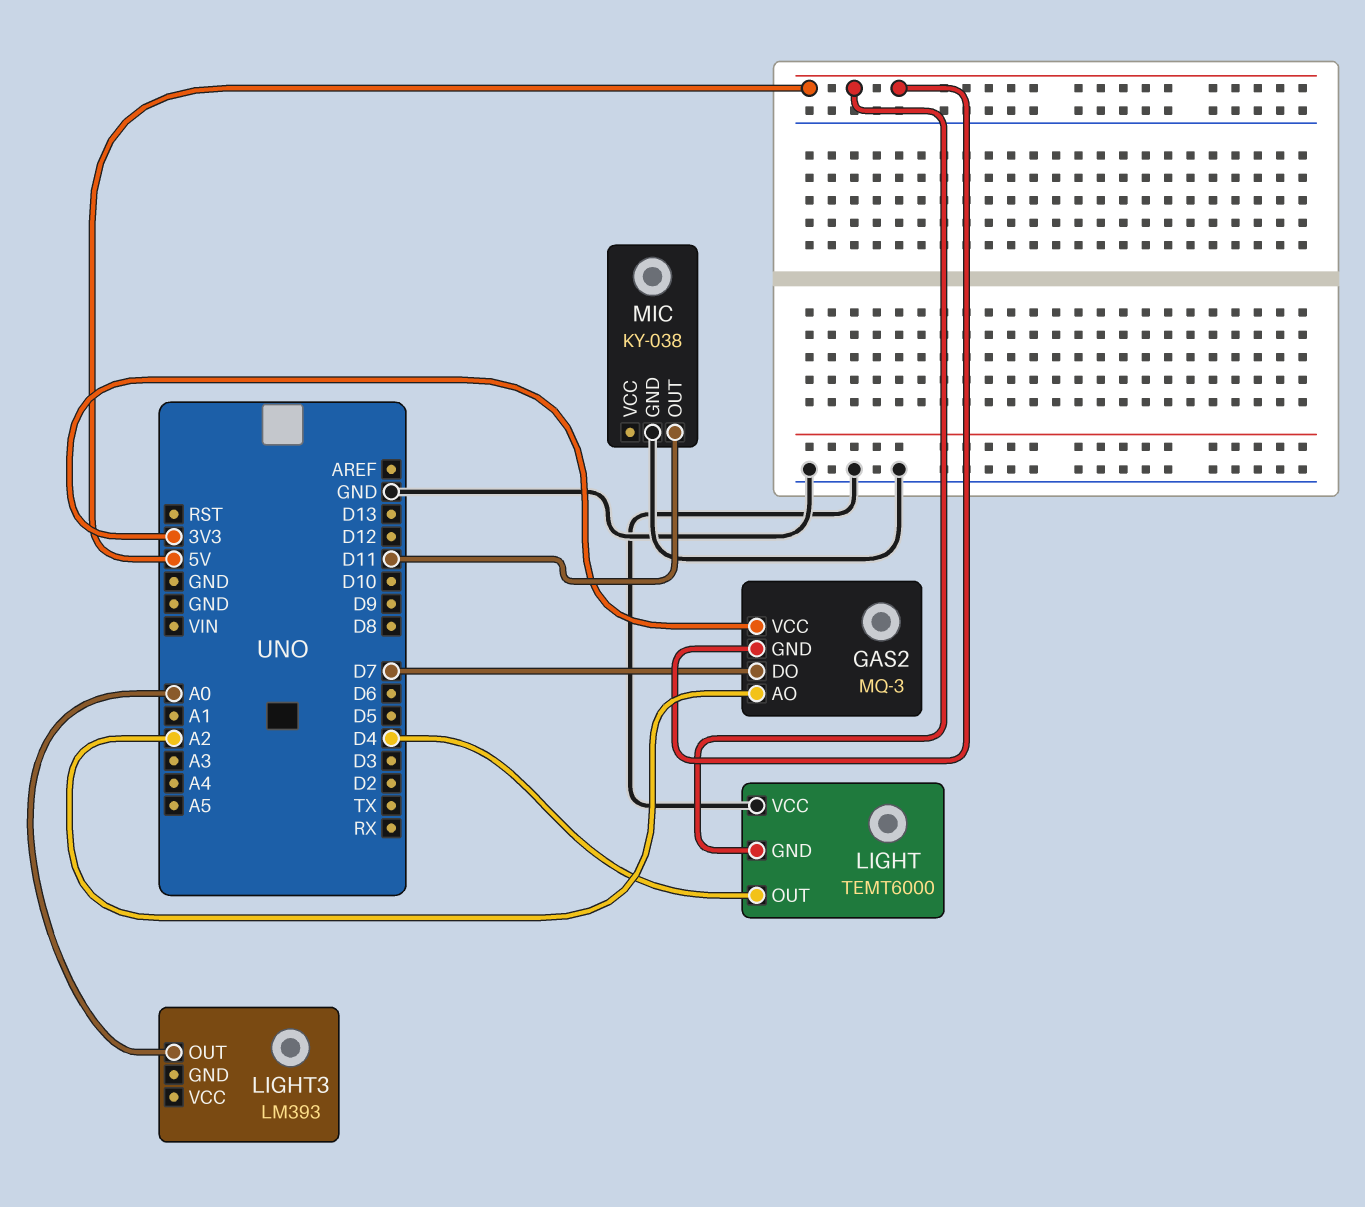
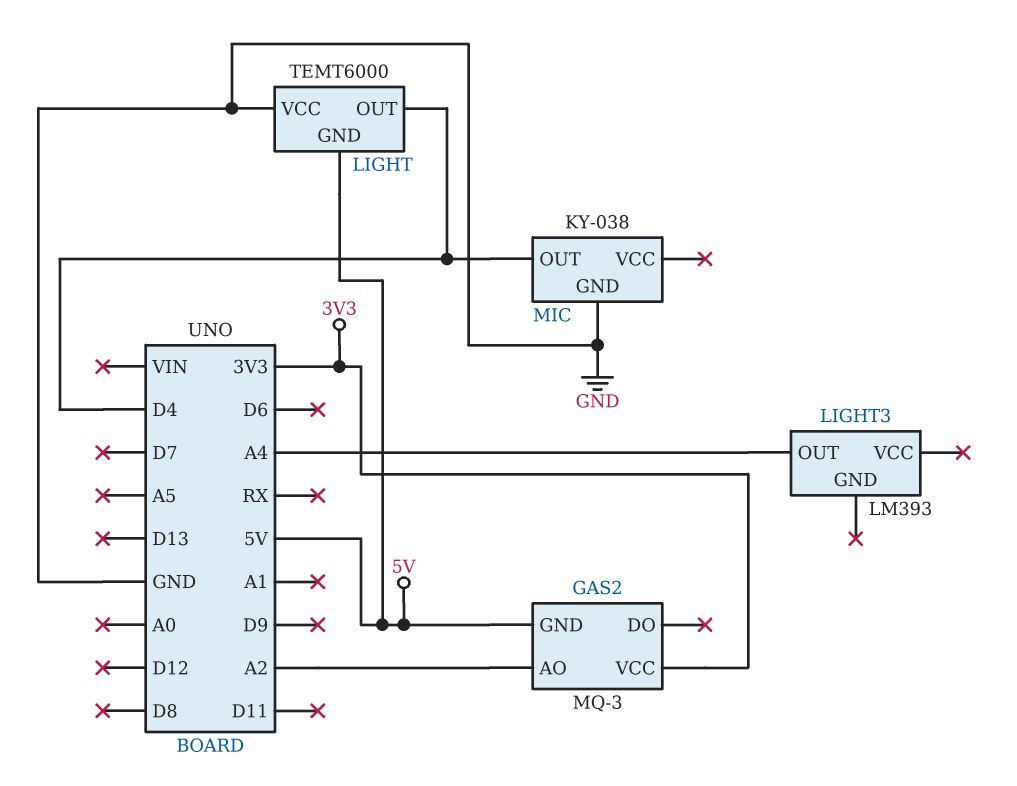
GAS2 pin DO: D7 -> none
LIGHT3 pin OUT: A0 -> A4
MIC pin OUT: D11 -> D4

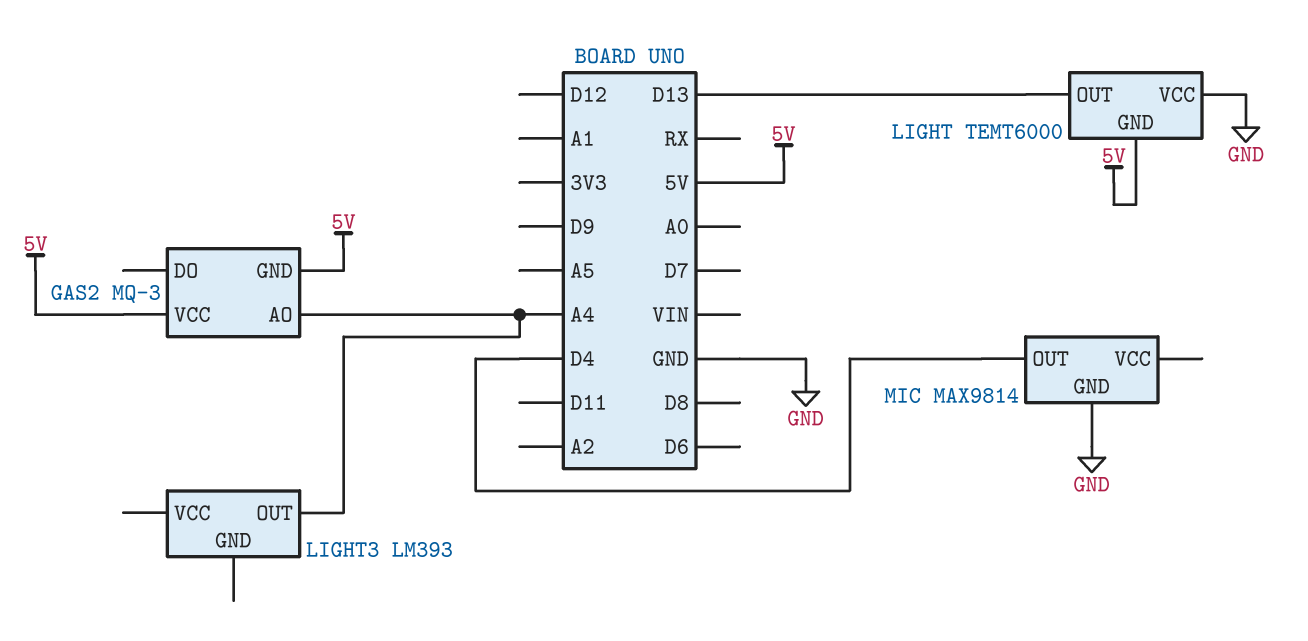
GAS2 pin AO: A2 -> A4
GAS2 pin VCC: 3V3 -> 5V
LIGHT pin OUT: D4 -> D13
MIC: KY-038 -> MAX9814

